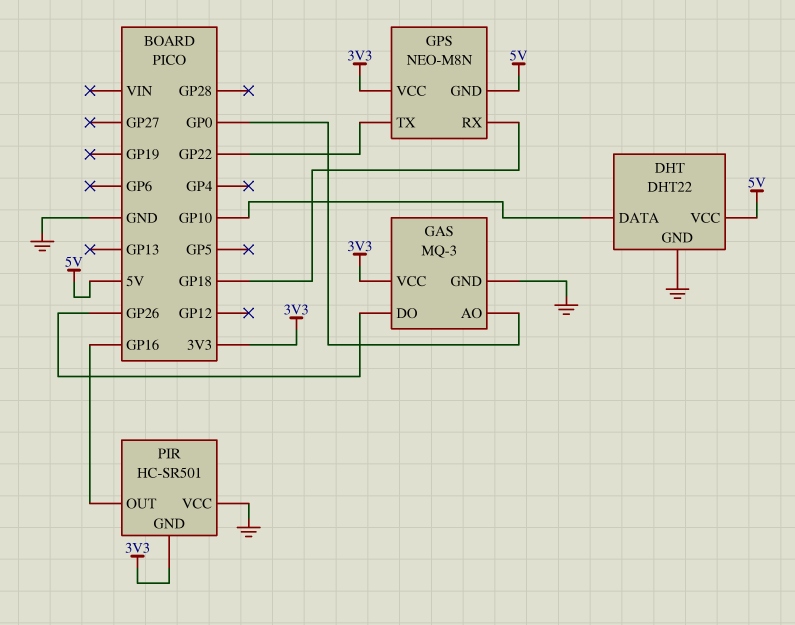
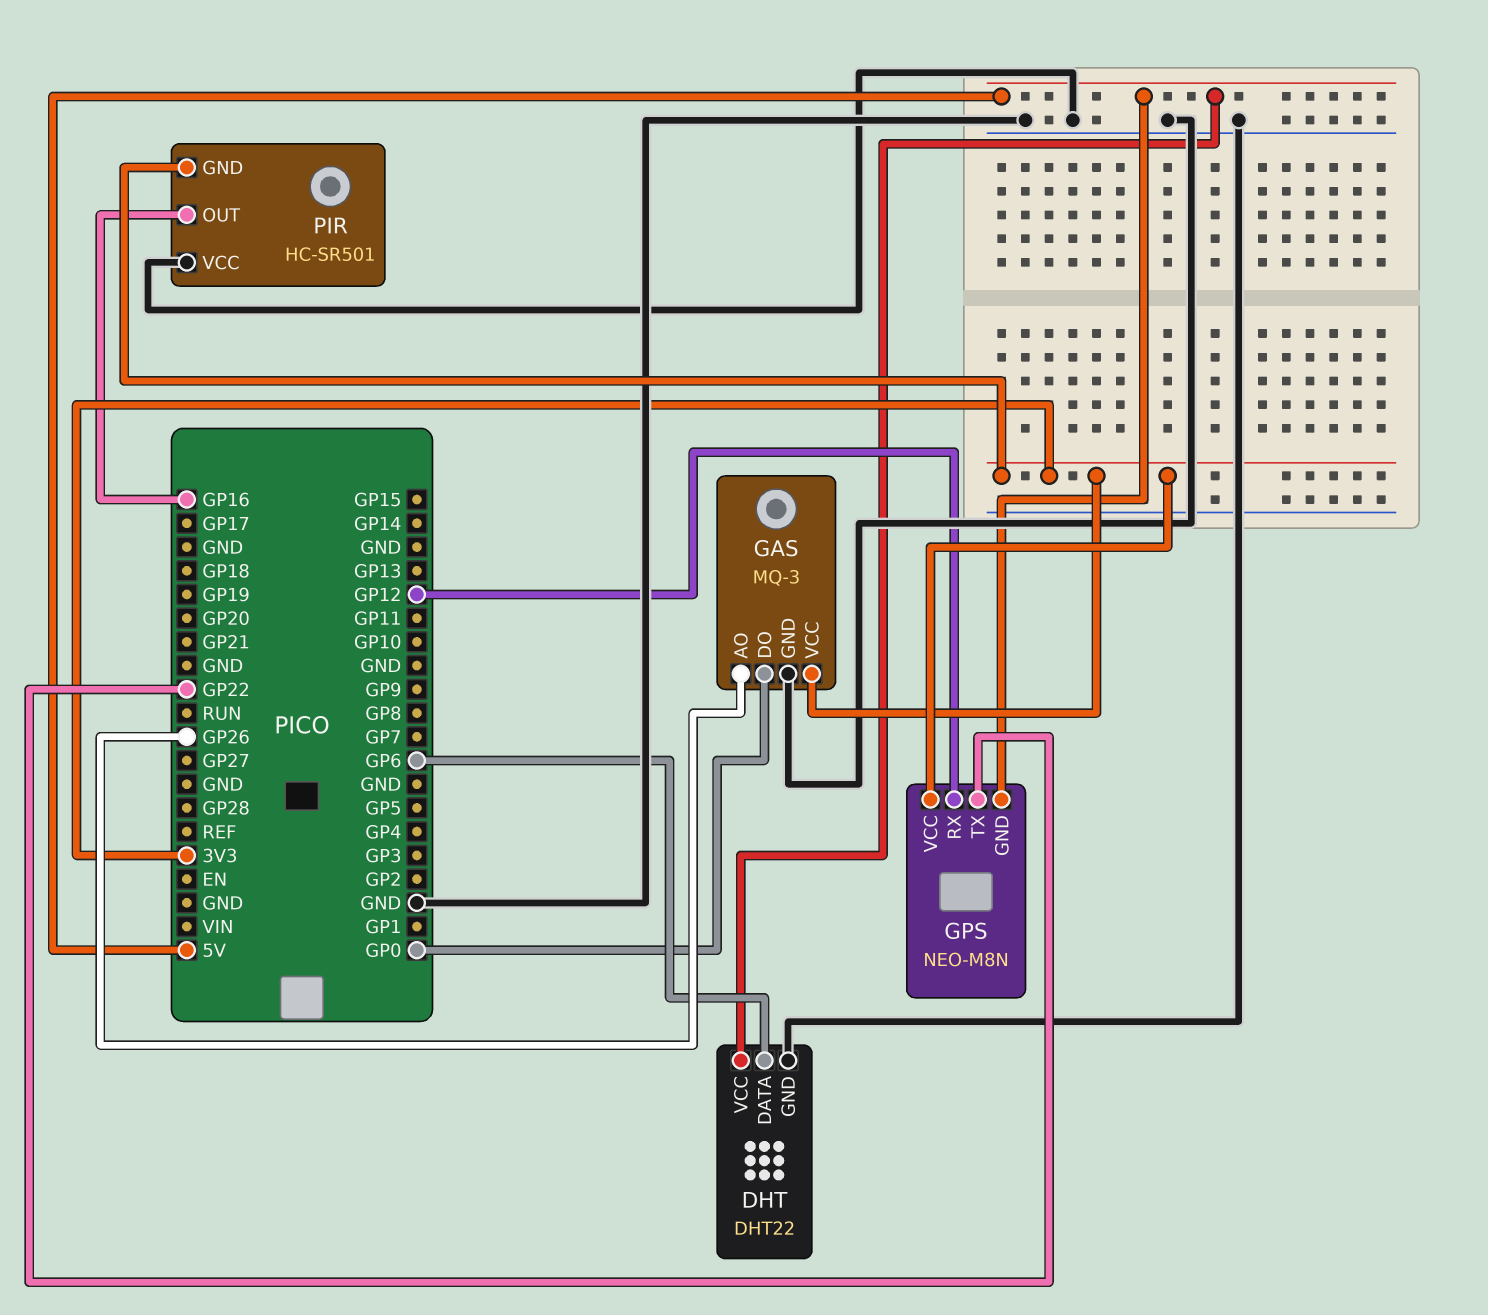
DHT pin DATA: GP10 -> GP6
GAS pin AO: GP0 -> GP26
GAS pin DO: GP26 -> GP0
GPS pin RX: GP18 -> GP12

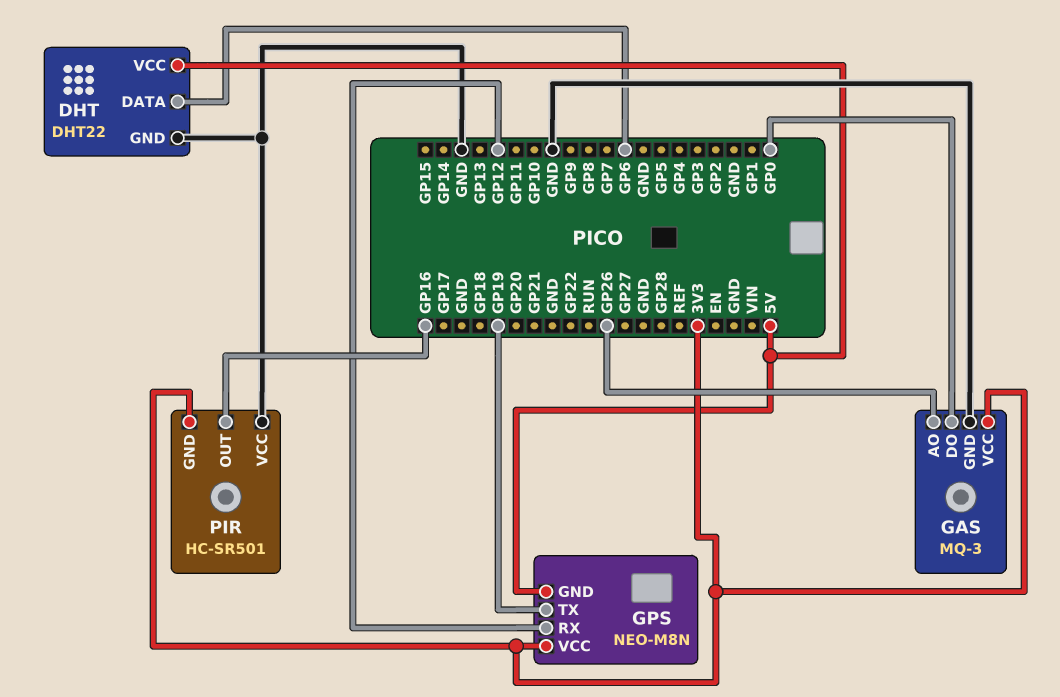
GPS pin TX: GP22 -> GP19

